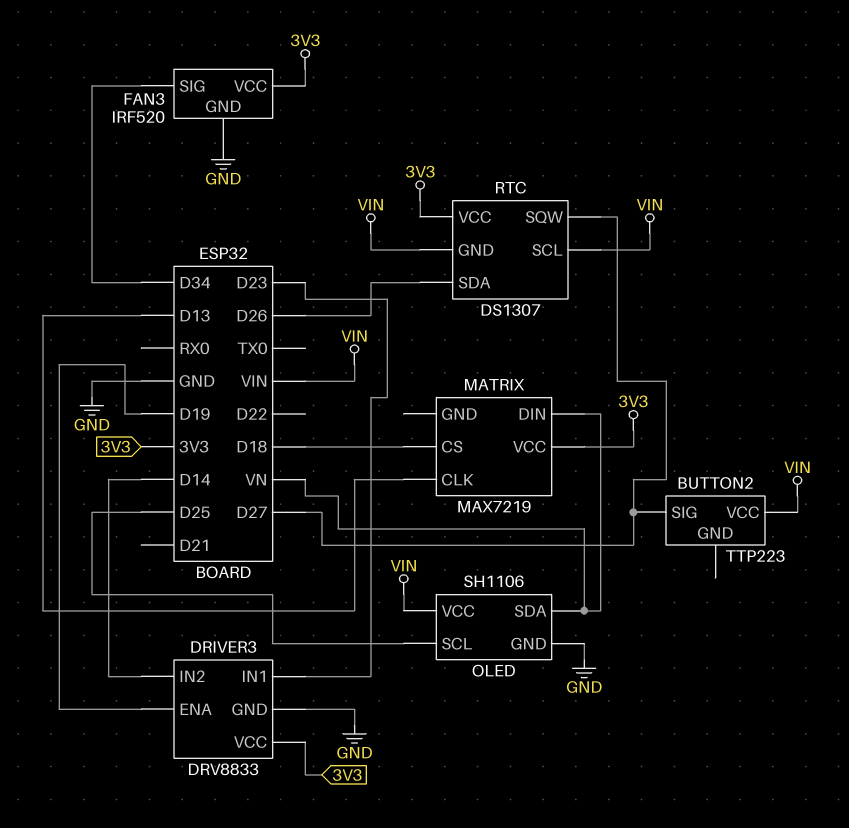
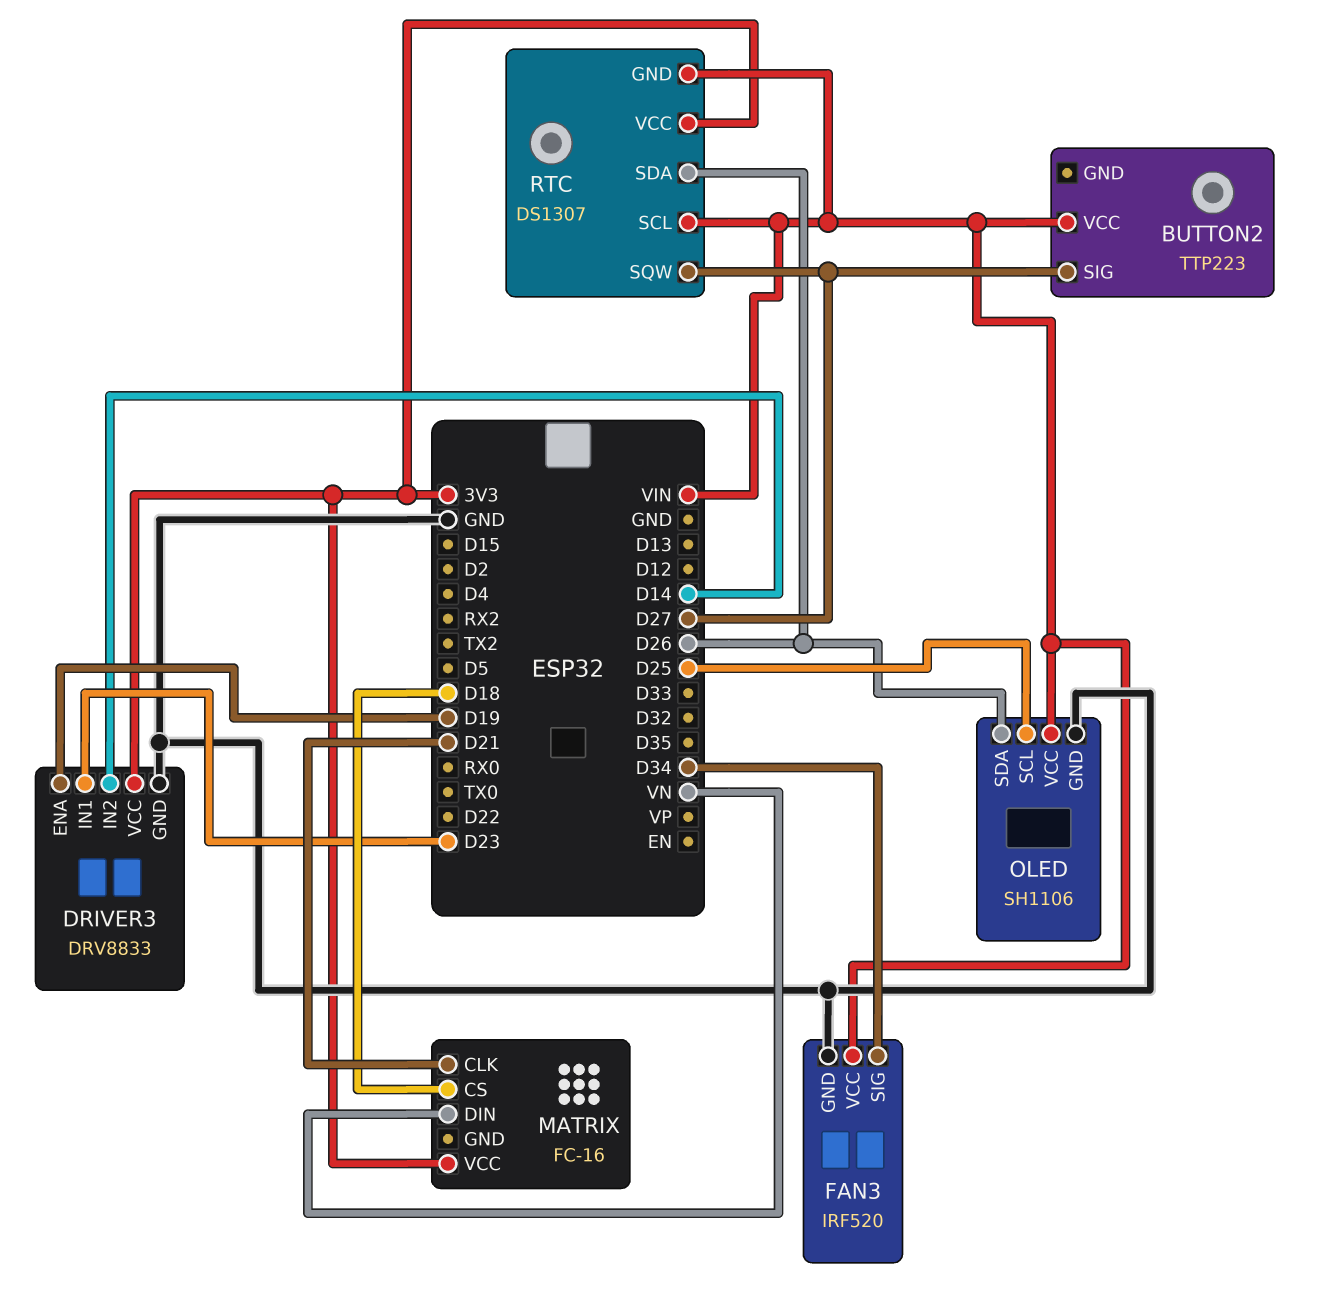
FAN3 pin VCC: 3V3 -> VIN
MATRIX: MAX7219 -> FC-16
MATRIX pin CLK: D13 -> D21
OLED pin SDA: VN -> D26

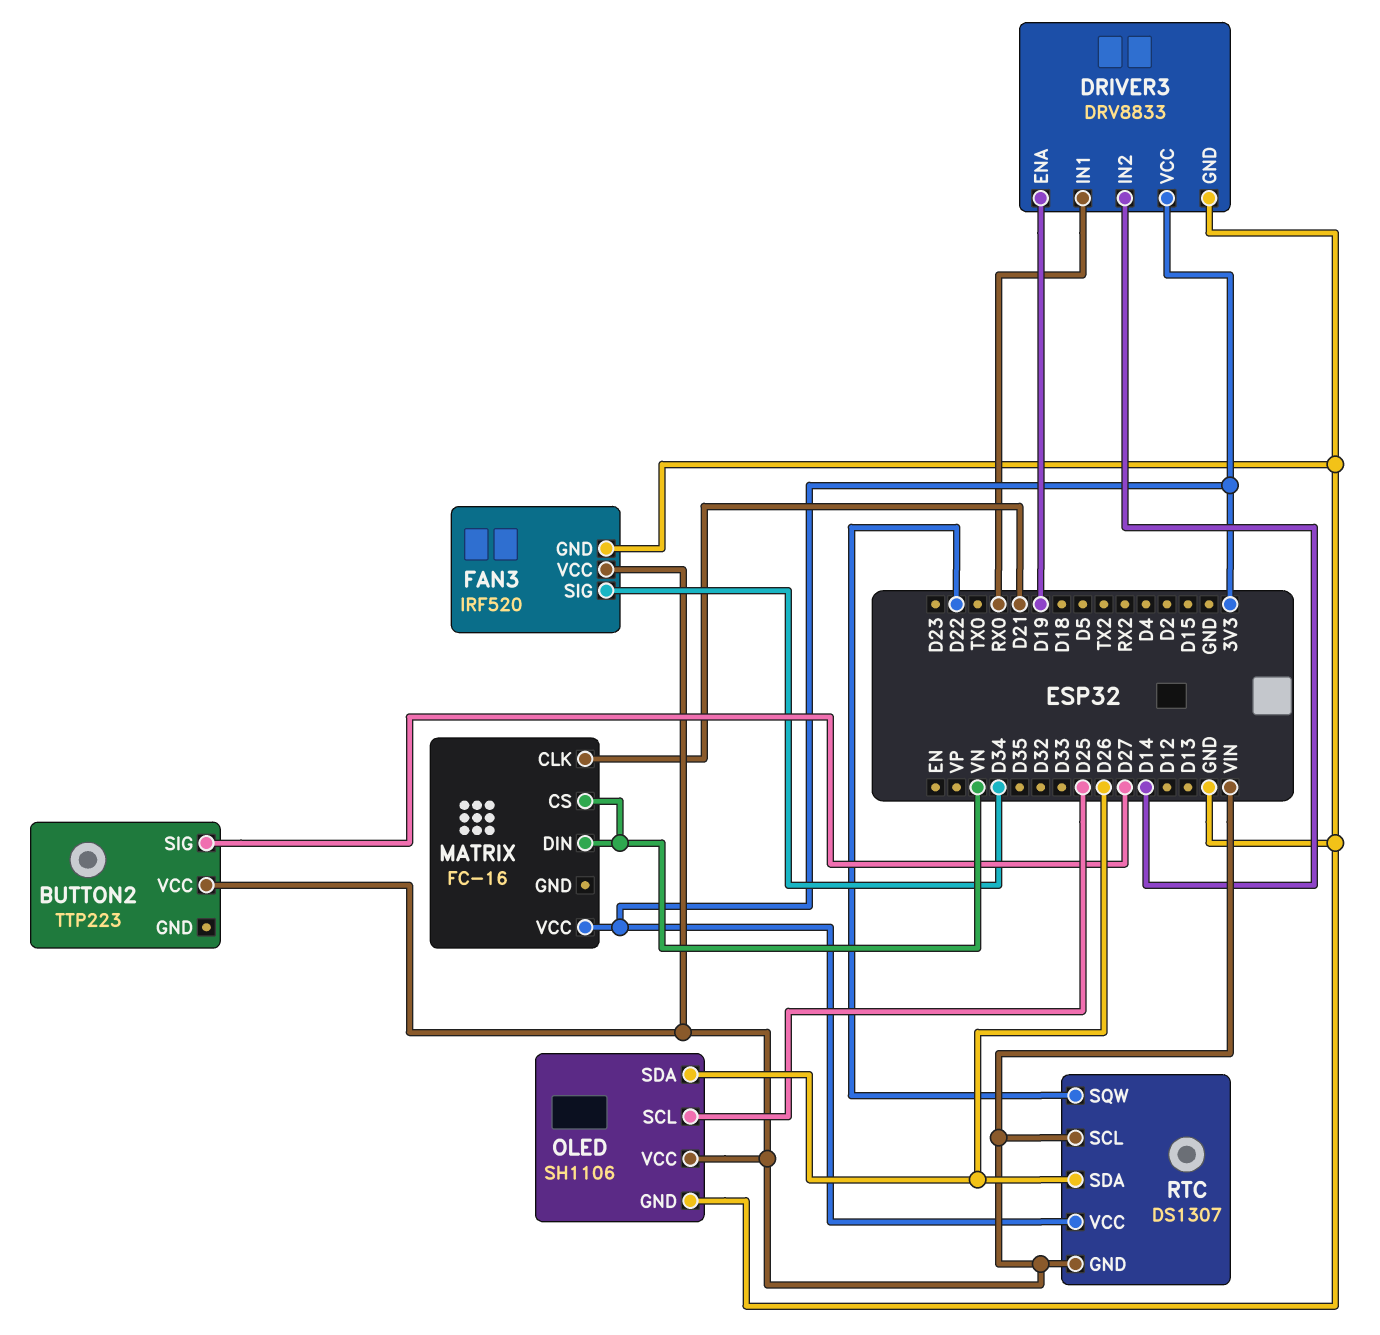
DRIVER3 pin IN1: D23 -> RX0
MATRIX pin CS: D18 -> VN
RTC pin SQW: D27 -> D22

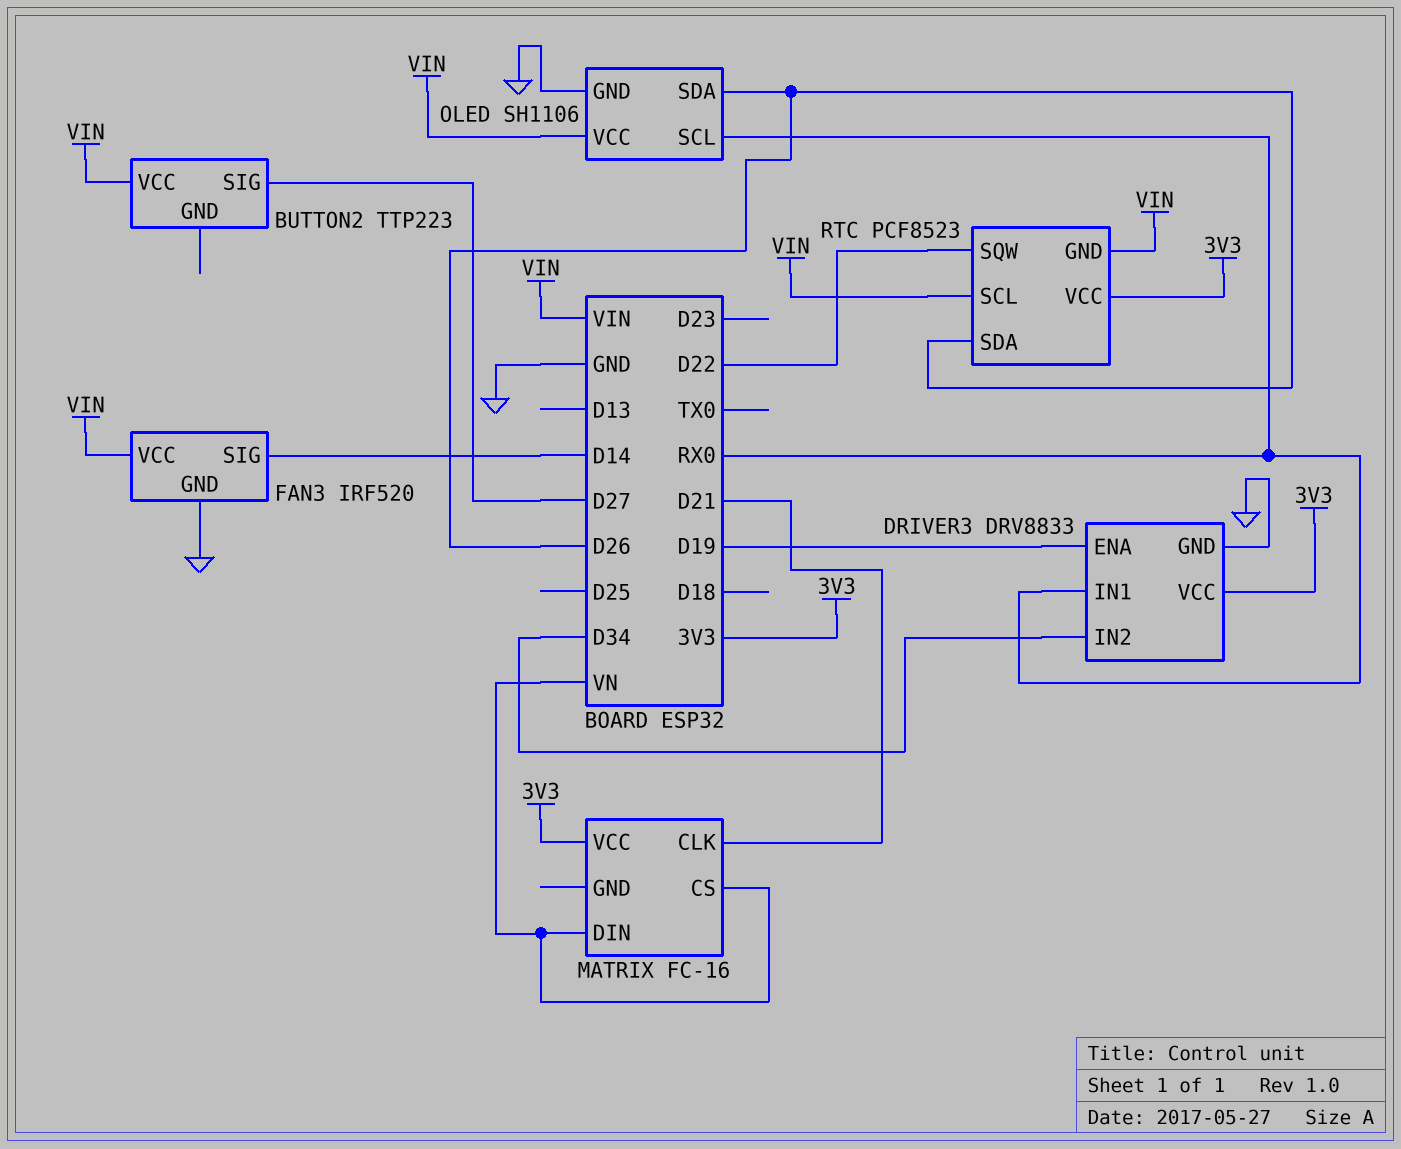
DRIVER3 pin IN2: D14 -> D34
FAN3 pin SIG: D34 -> D14
OLED pin SCL: D25 -> RX0
RTC: DS1307 -> PCF8523

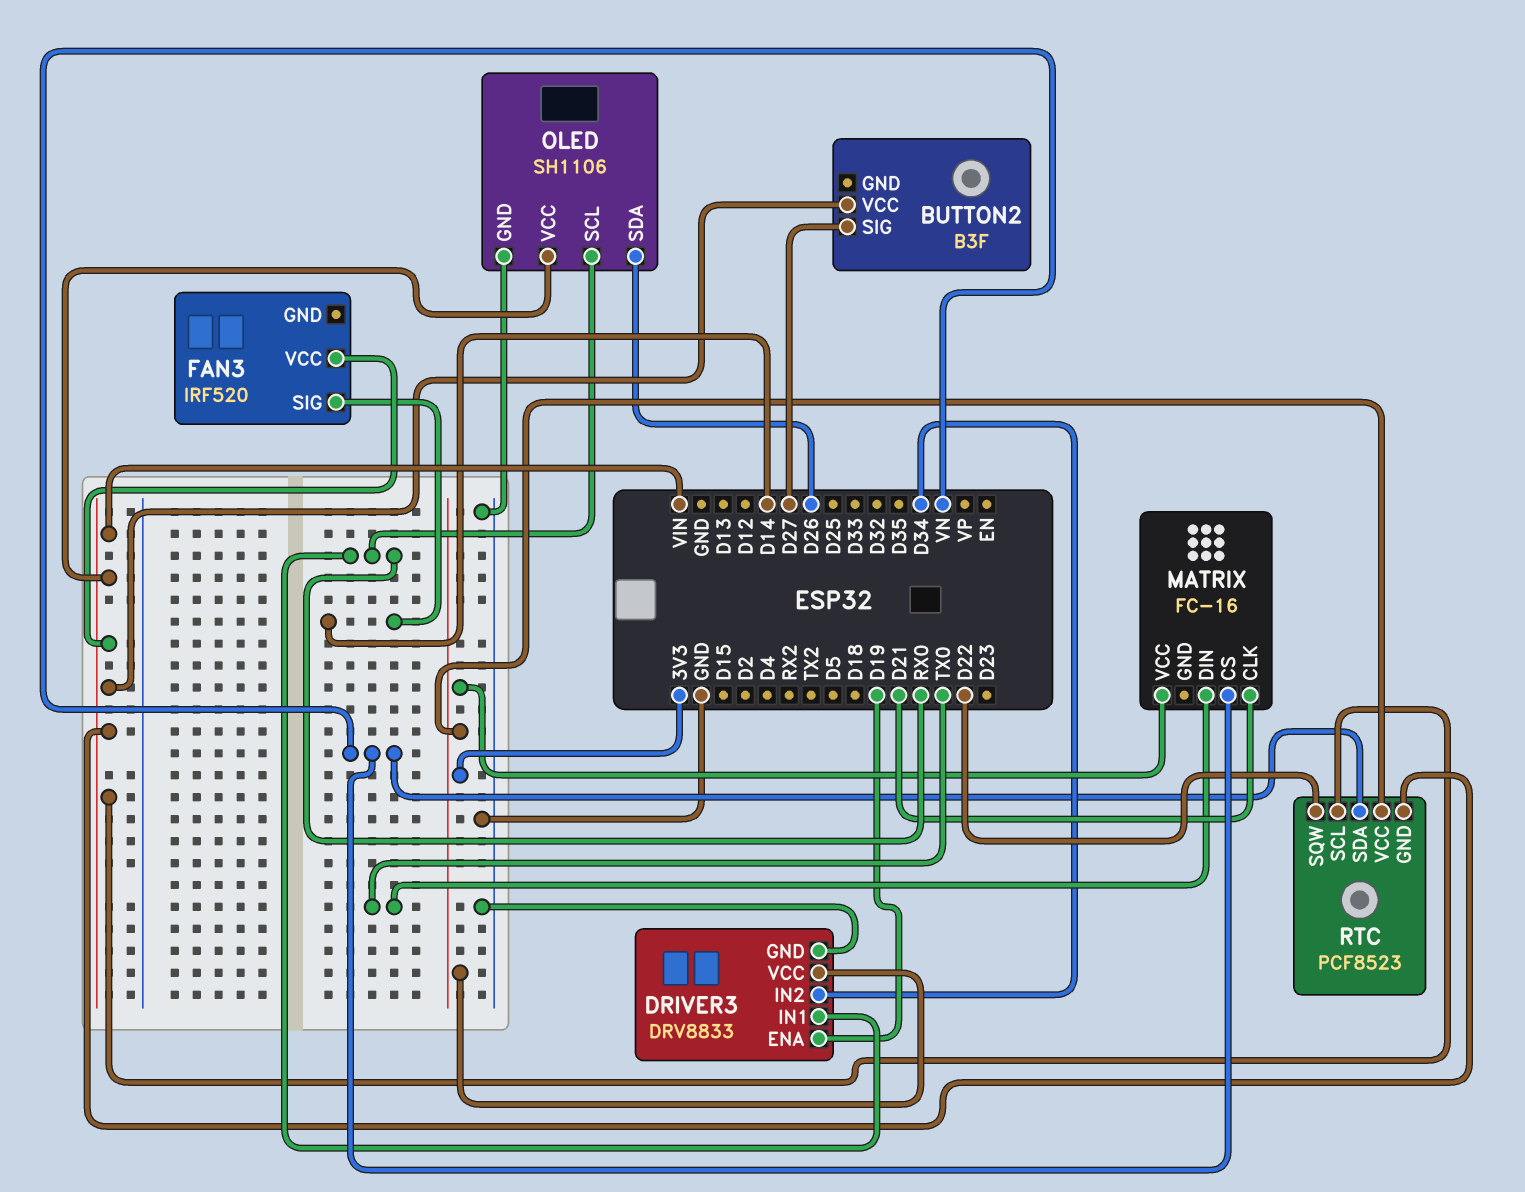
BUTTON2: TTP223 -> B3F
FAN3 pin GND: GND -> none
MATRIX pin DIN: VN -> TX0
RTC pin SDA: D26 -> VN

